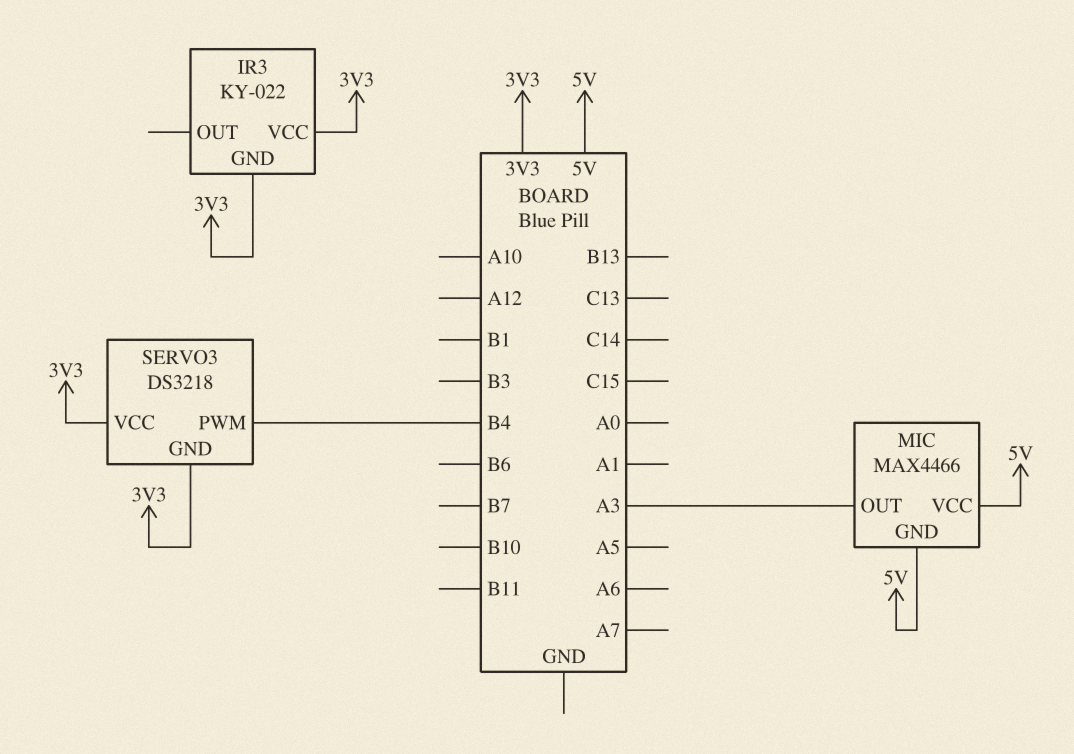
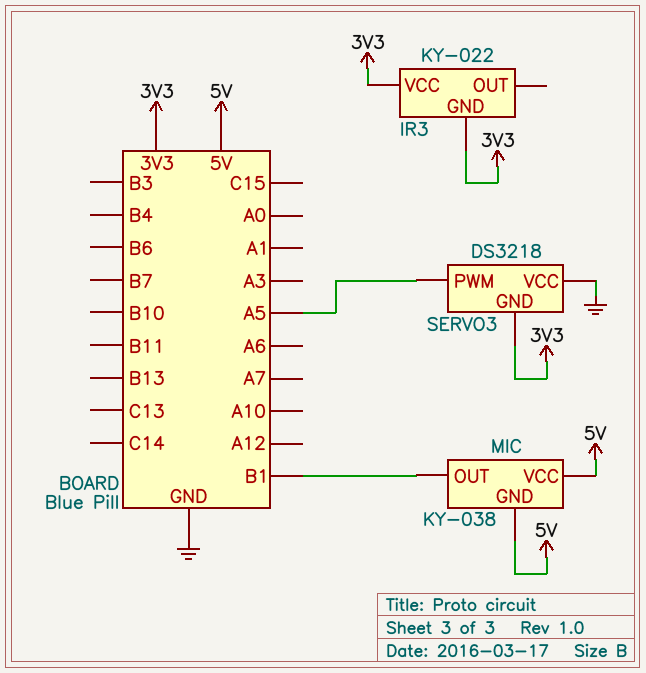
MIC: MAX4466 -> KY-038
MIC pin OUT: A3 -> B1
SERVO3 pin PWM: B4 -> A5
SERVO3 pin VCC: 3V3 -> GND

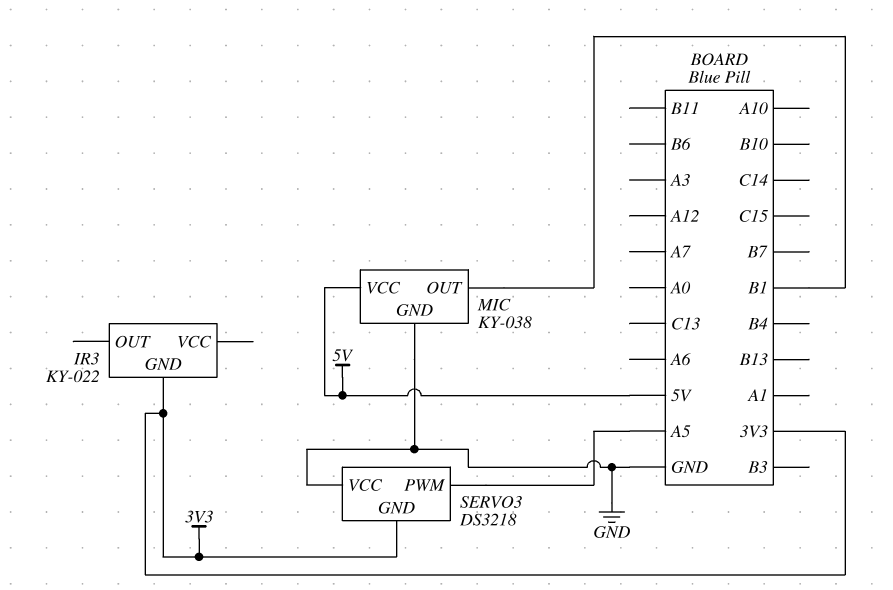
IR3 pin VCC: 3V3 -> none
MIC pin GND: 5V -> GND

